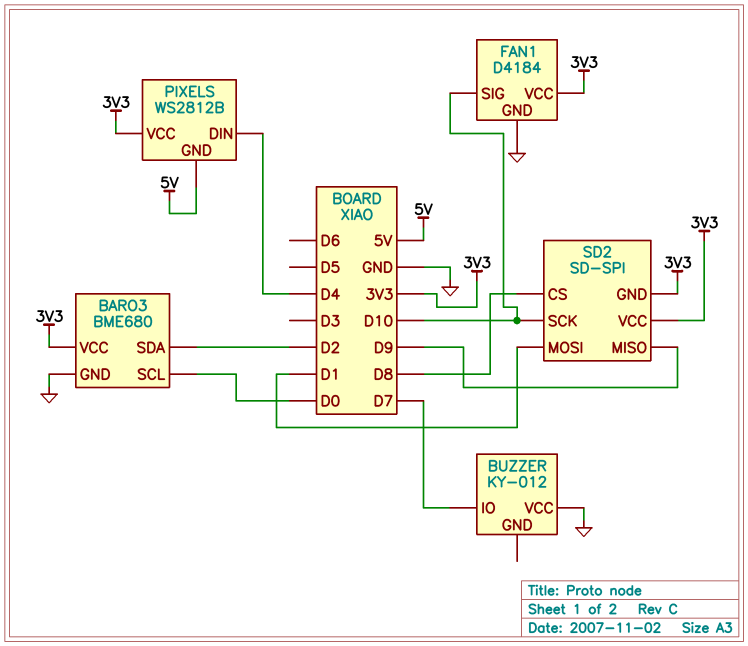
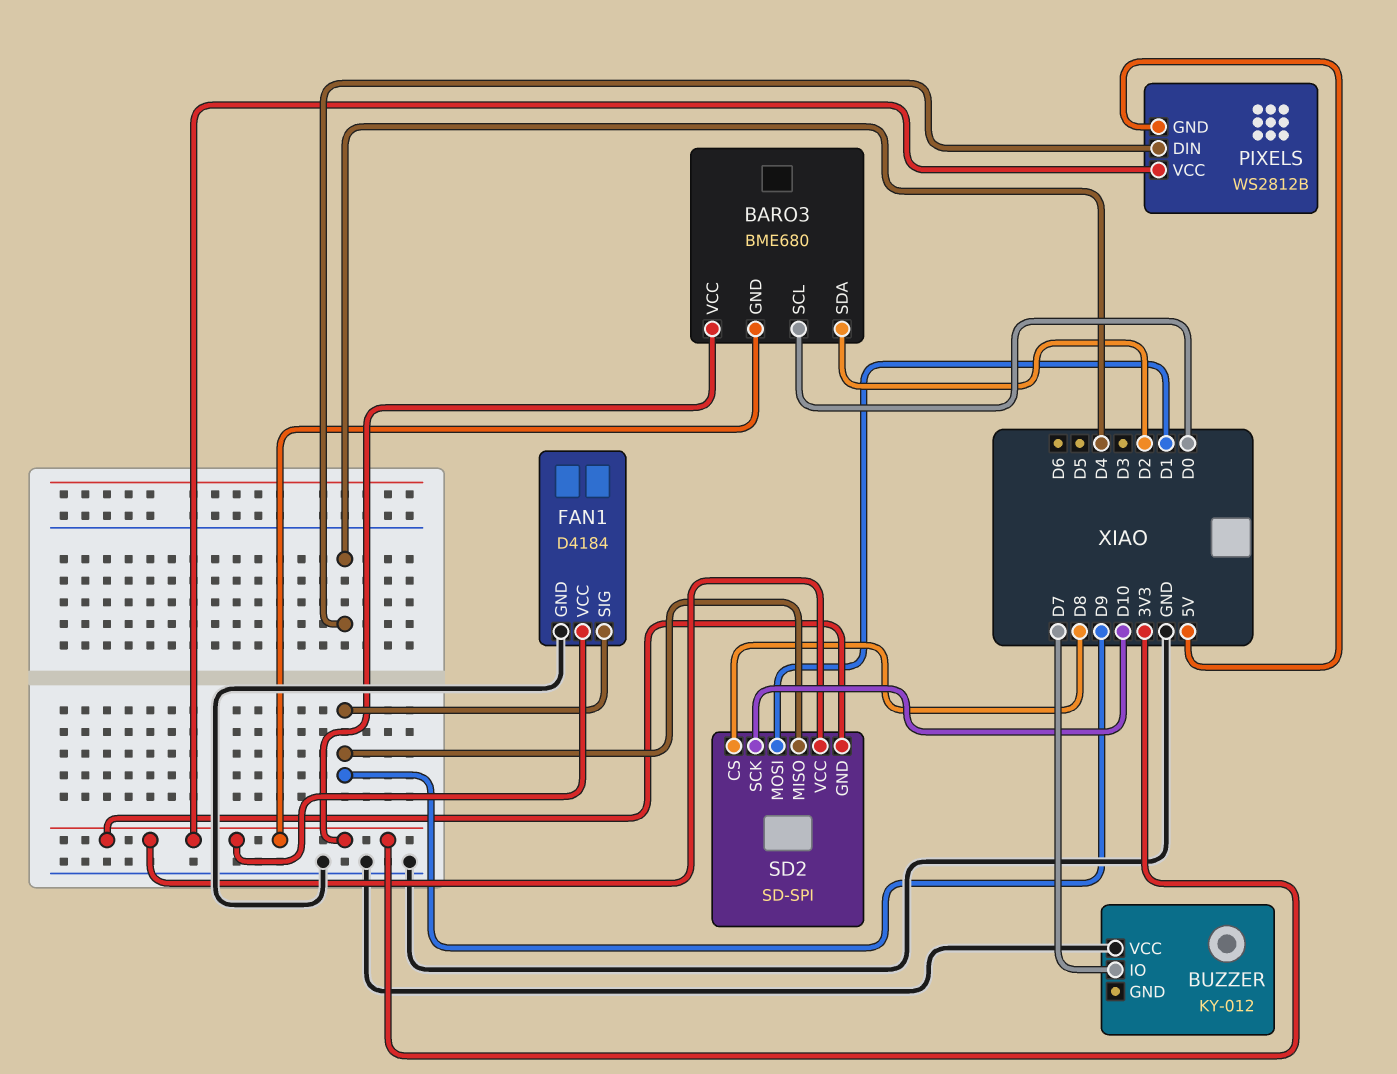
BARO3 pin GND: GND -> 3V3
FAN1 pin SIG: D10 -> D9

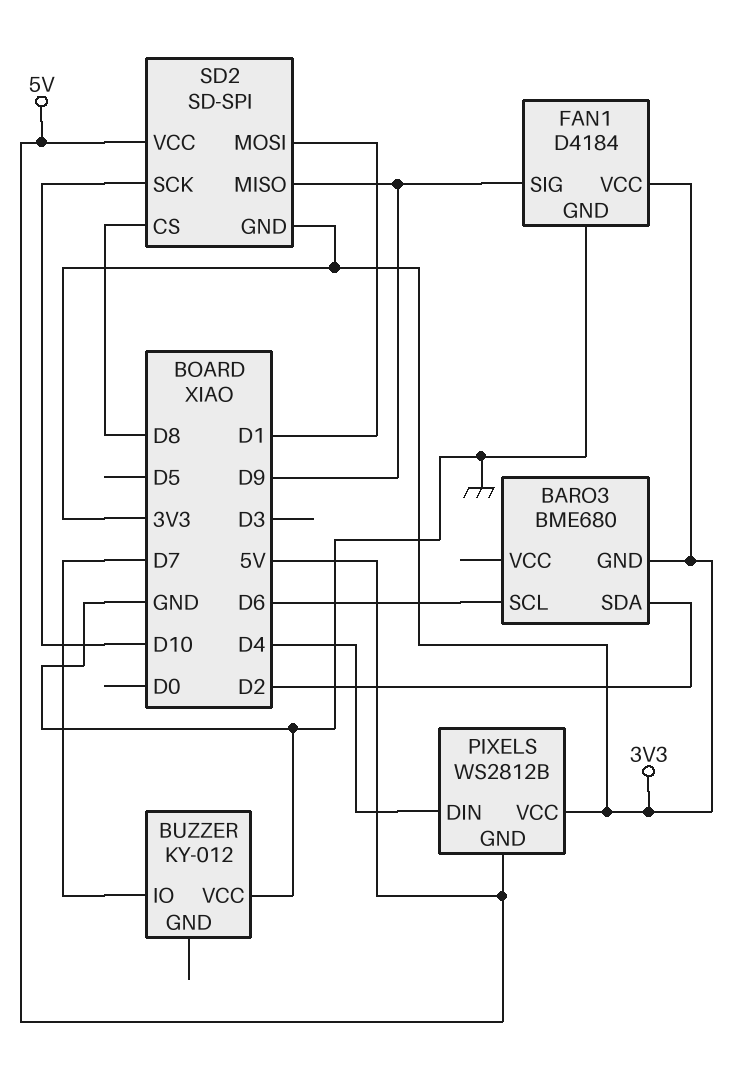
BARO3 pin SCL: D0 -> D6
BARO3 pin VCC: 3V3 -> none
SD2 pin VCC: 3V3 -> 5V

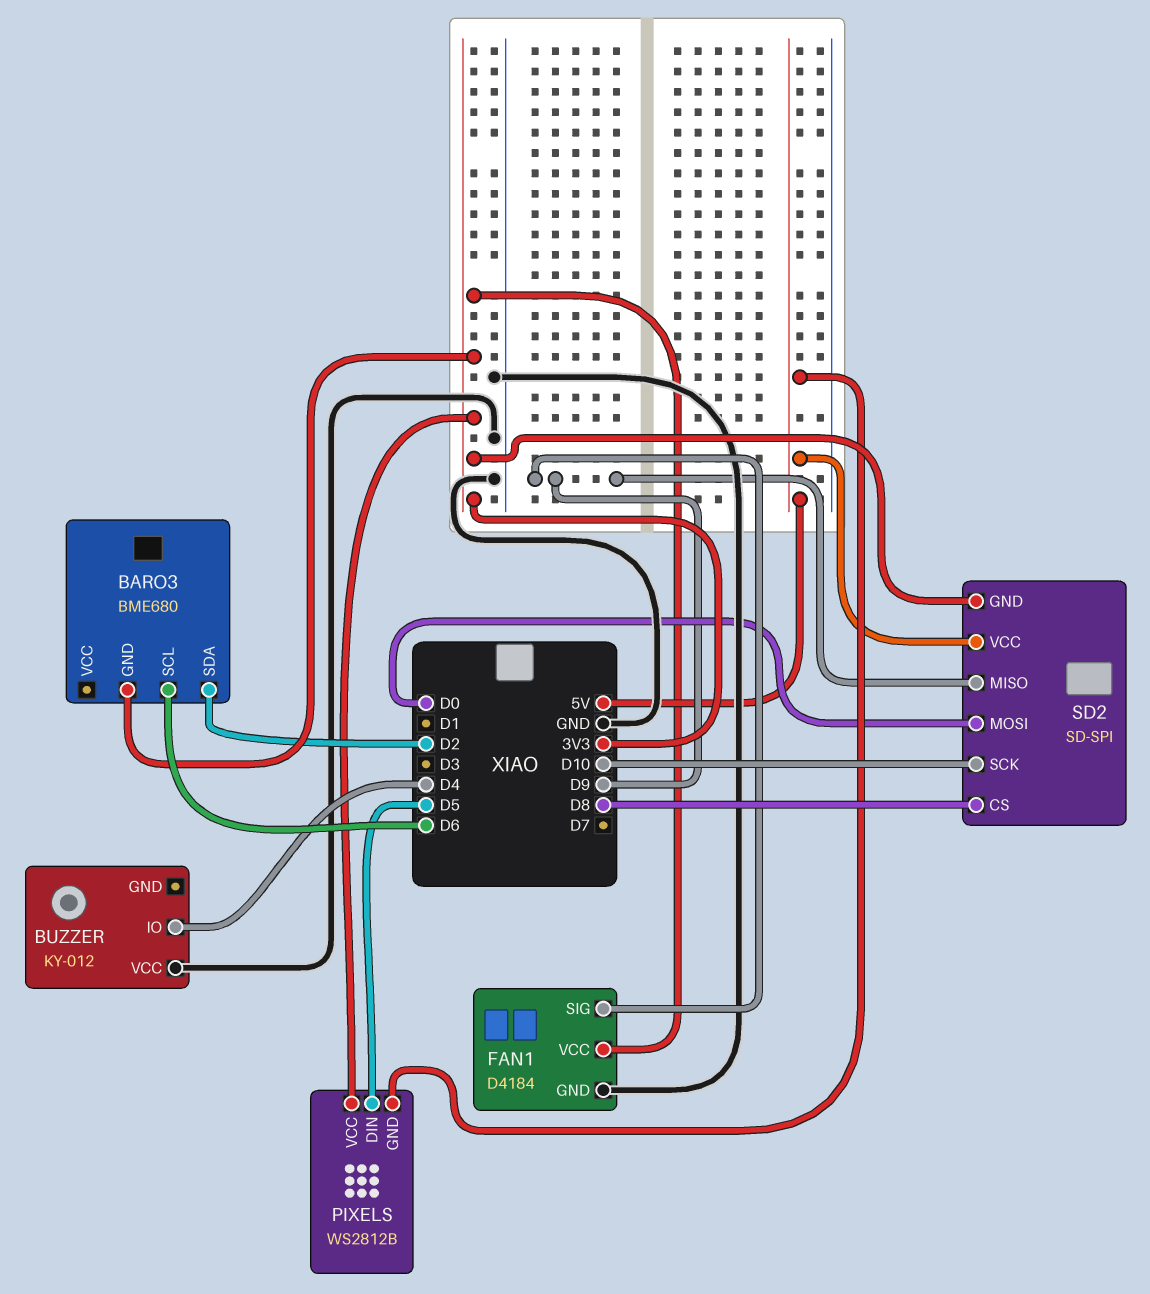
BUZZER pin IO: D7 -> D4
PIXELS pin DIN: D4 -> D5
SD2 pin MOSI: D1 -> D0

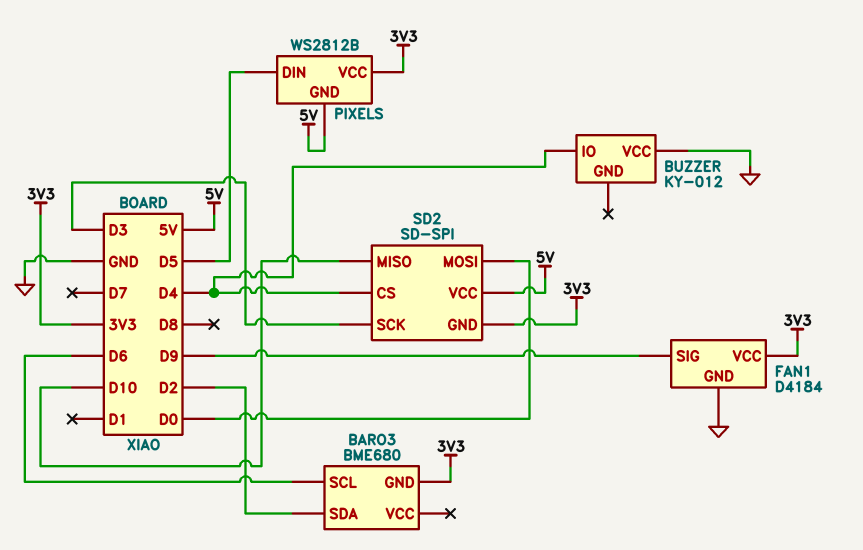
SD2 pin CS: D8 -> D4
SD2 pin MISO: D9 -> D10
SD2 pin SCK: D10 -> D3

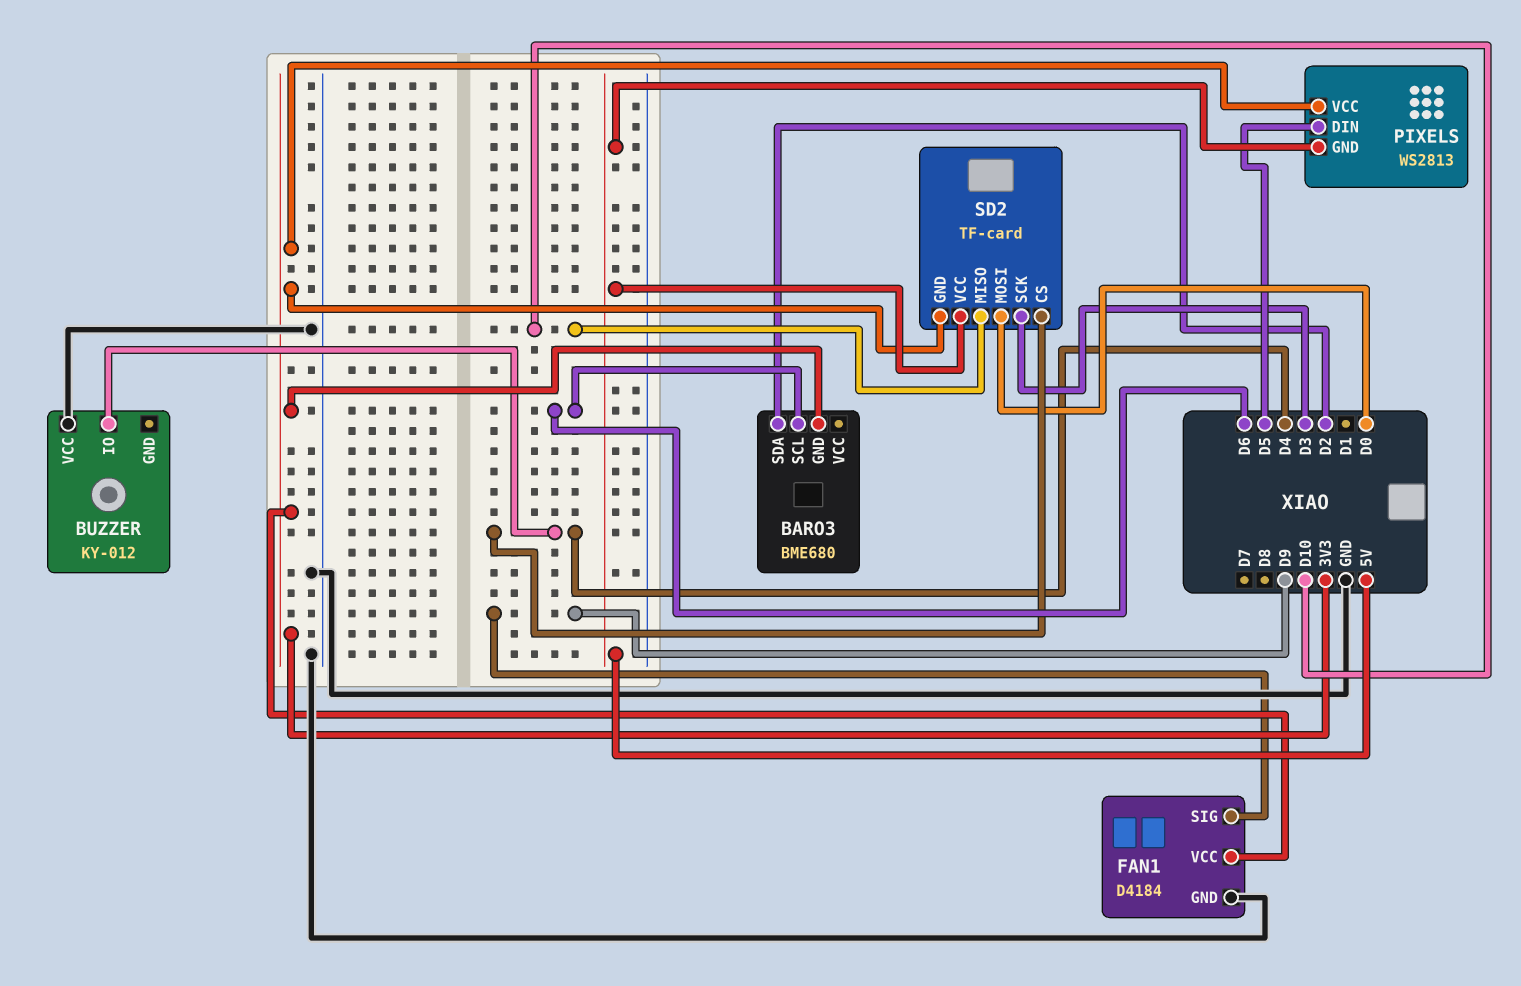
PIXELS: WS2812B -> WS2813
SD2: SD-SPI -> TF-card

